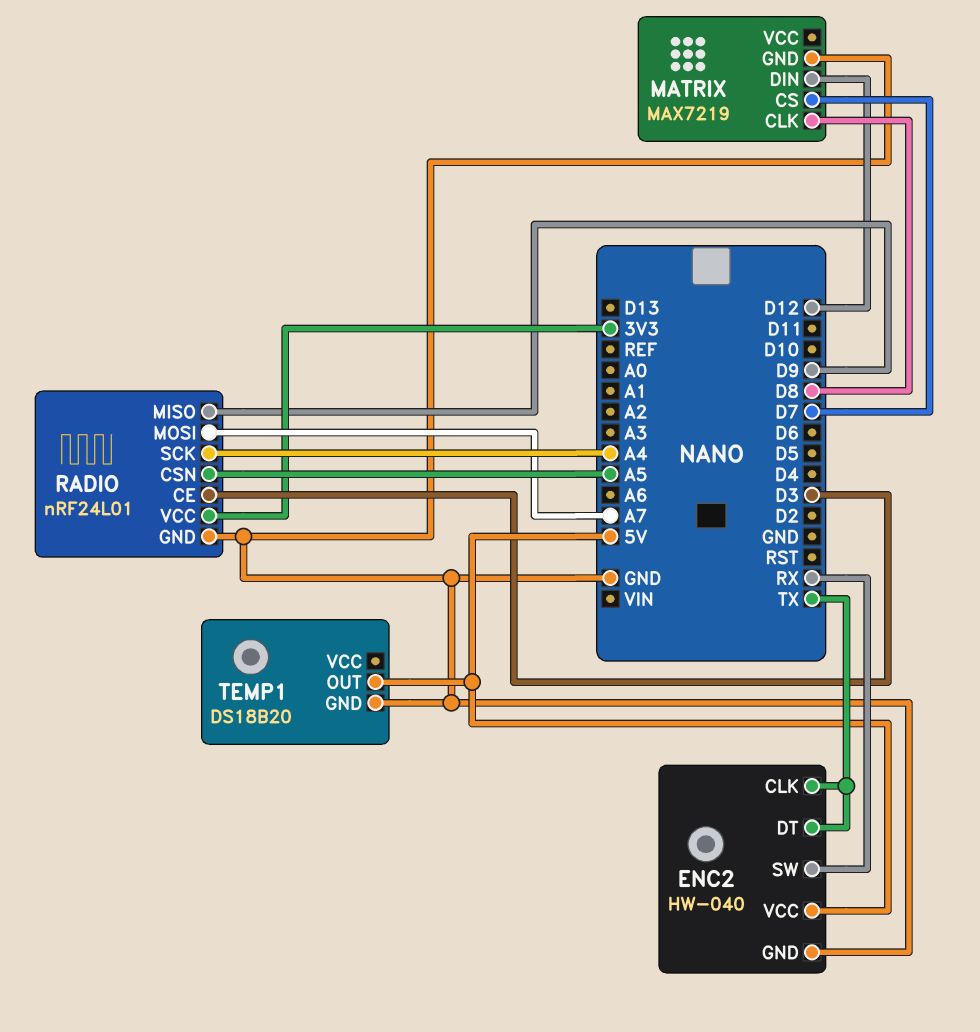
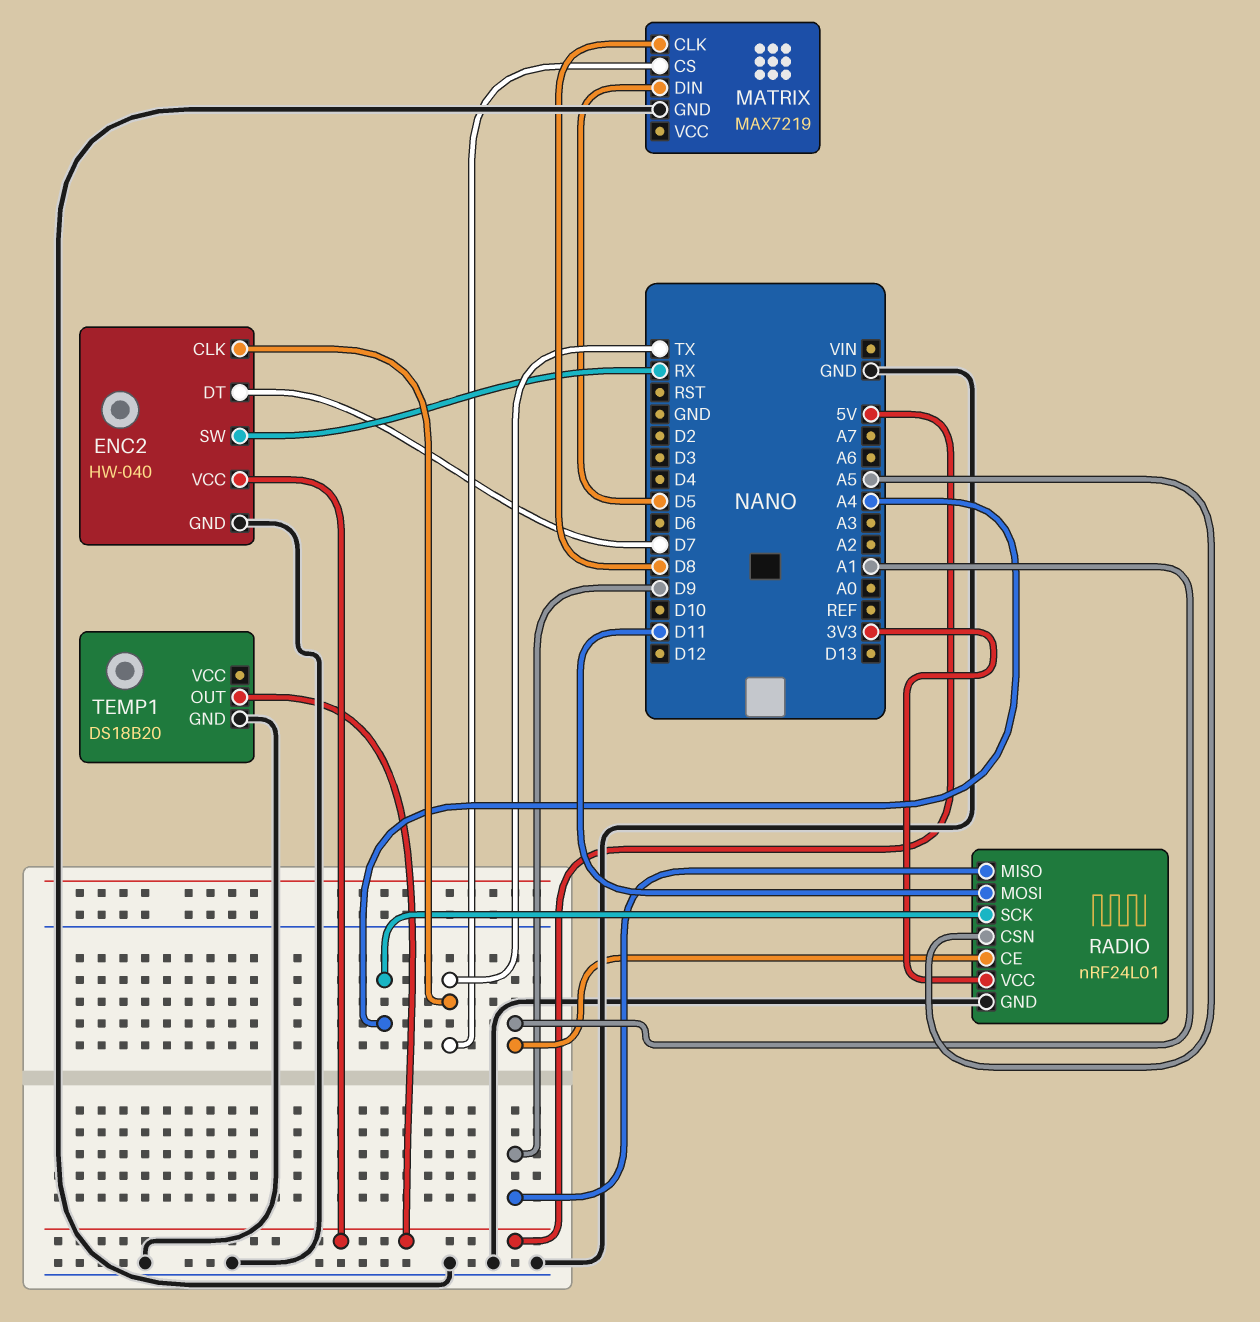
ENC2 pin DT: TX -> D7
MATRIX pin CS: D7 -> TX
MATRIX pin DIN: D12 -> D5
RADIO pin CE: D3 -> A1
RADIO pin MOSI: A7 -> D11

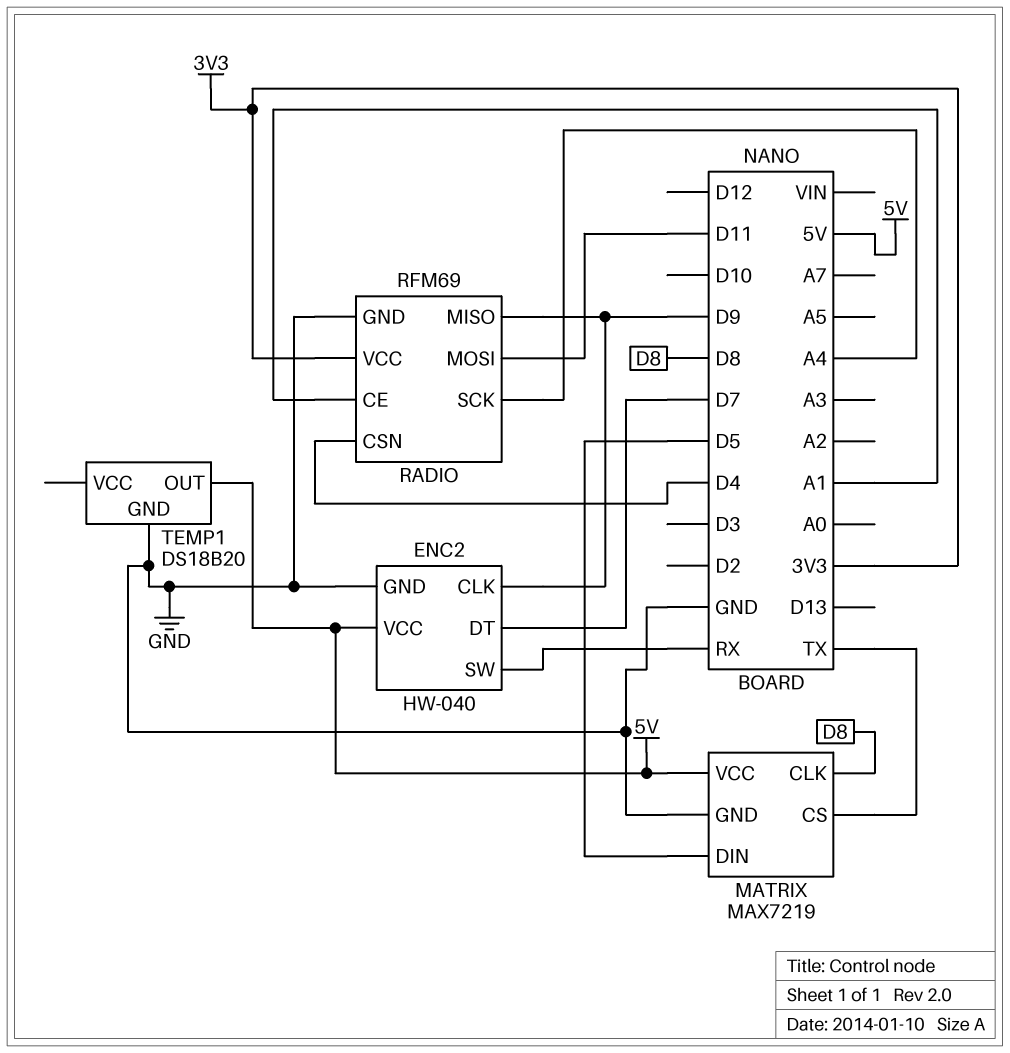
ENC2 pin CLK: TX -> D9
MATRIX pin VCC: none -> 5V
RADIO: nRF24L01 -> RFM69
RADIO pin CSN: A5 -> D4

